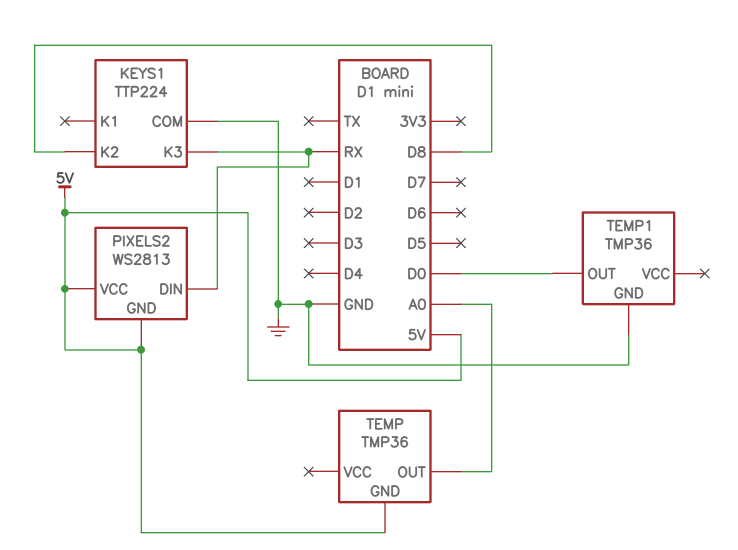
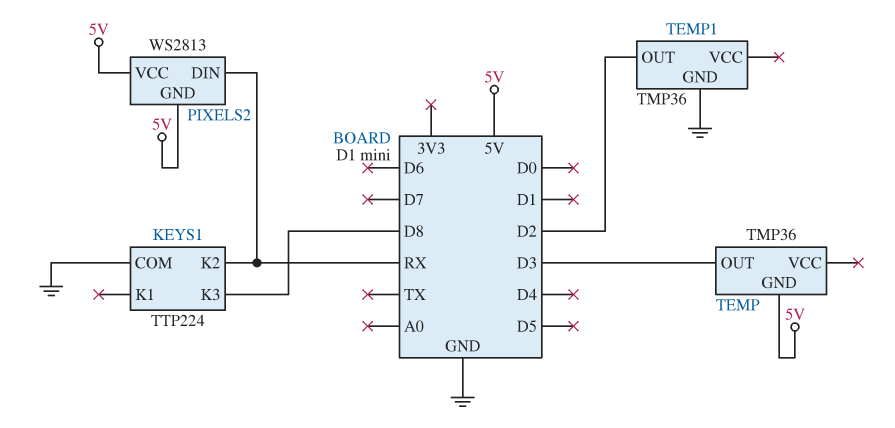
KEYS1 pin K2: D8 -> RX
KEYS1 pin K3: RX -> D8
TEMP pin OUT: A0 -> D3
TEMP1 pin OUT: D0 -> D2

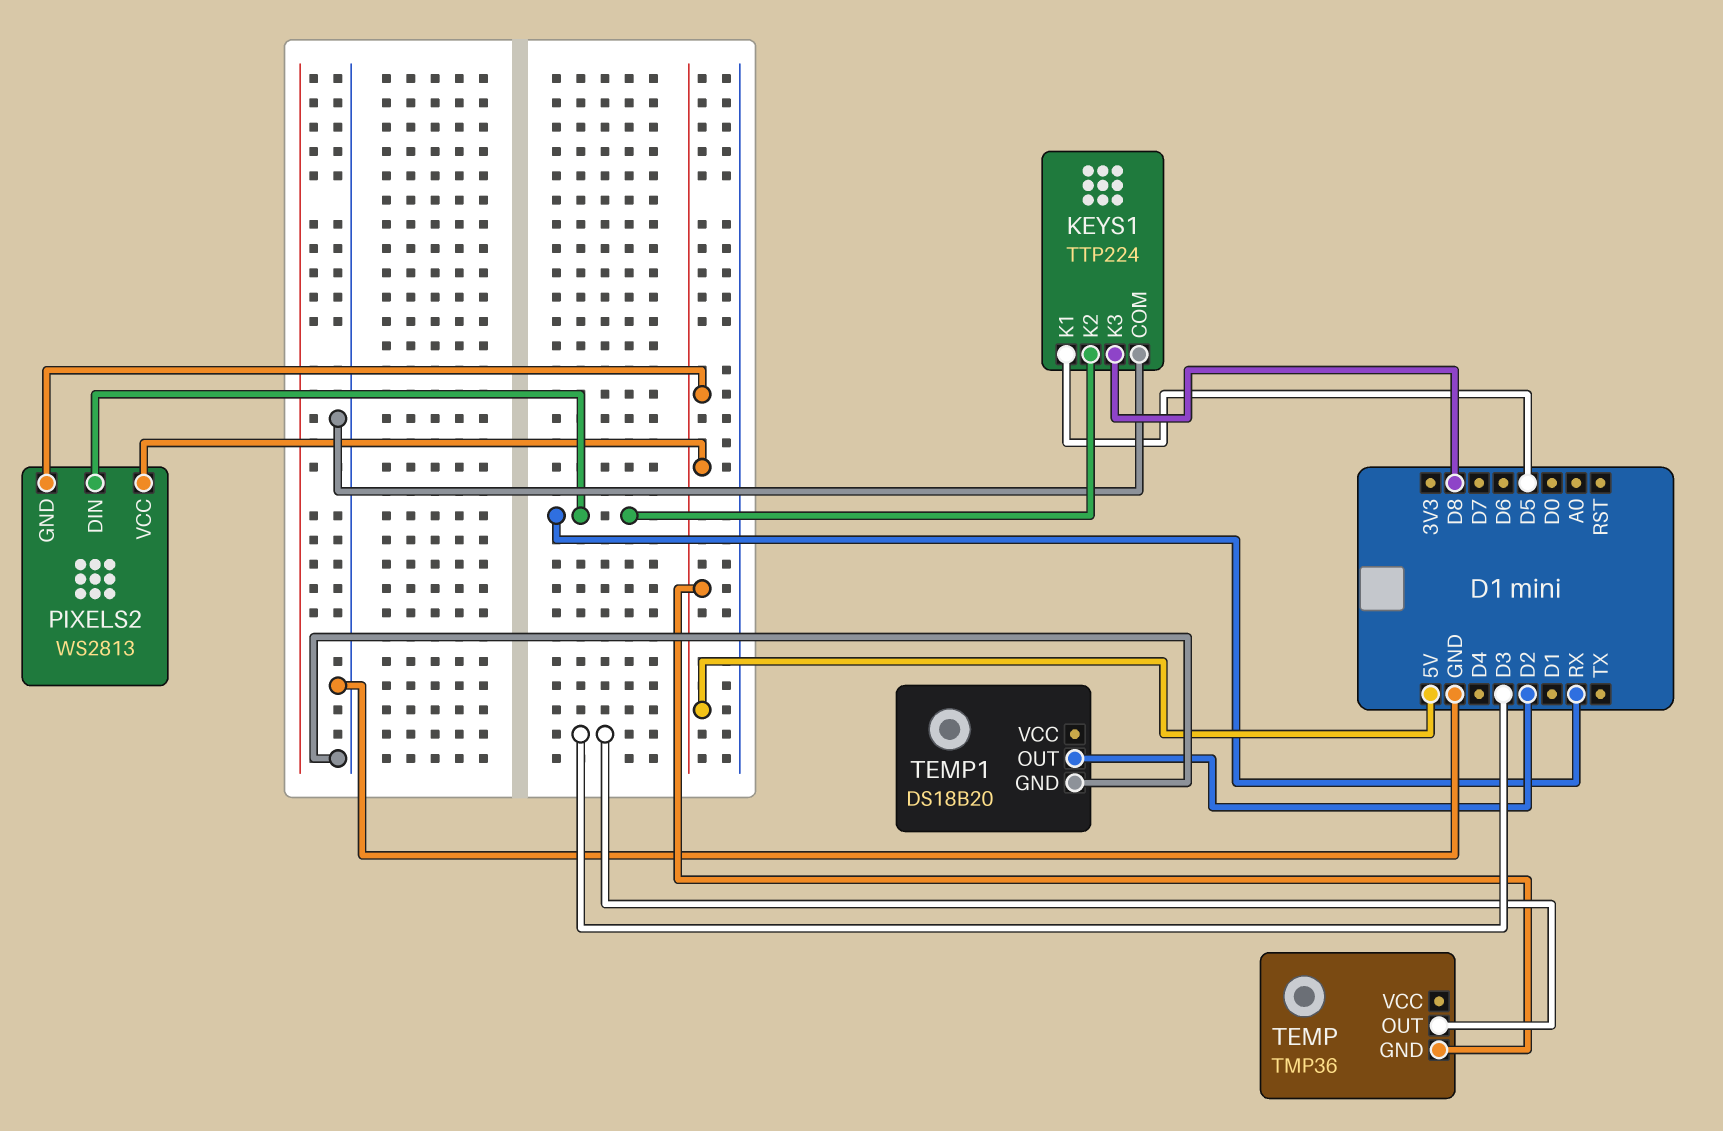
KEYS1 pin K1: none -> D5
TEMP1: TMP36 -> DS18B20

